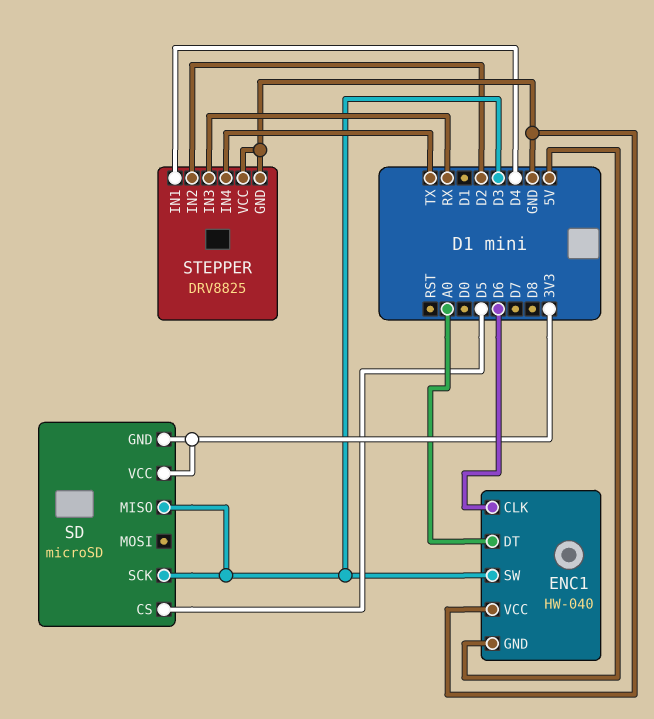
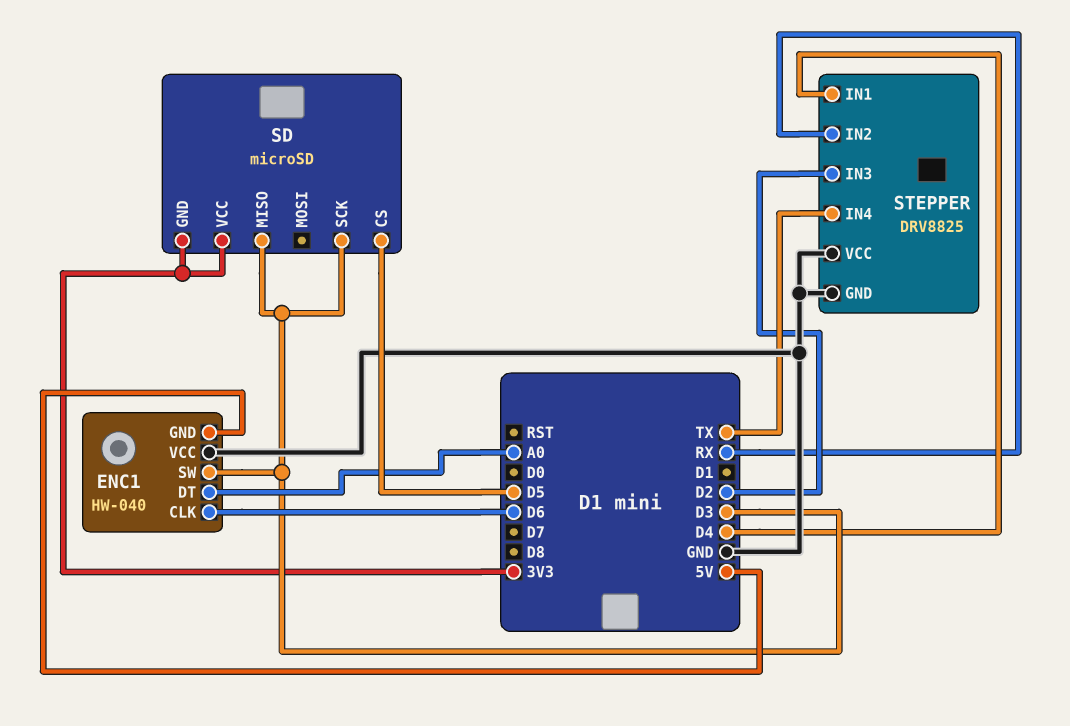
STEPPER pin IN2: D2 -> RX
STEPPER pin IN3: RX -> D2

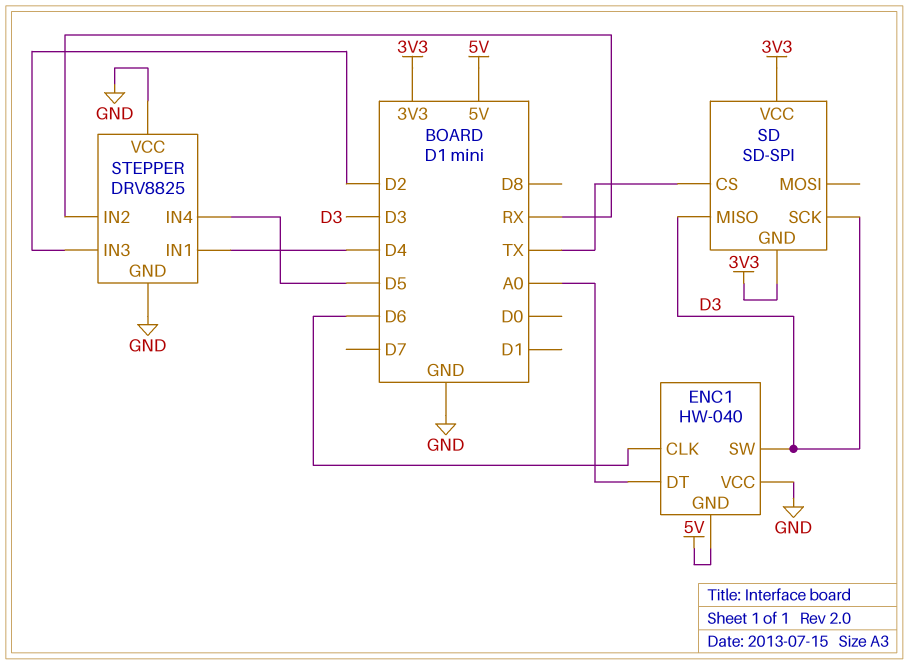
SD: microSD -> SD-SPI
SD pin CS: D5 -> TX
STEPPER pin IN4: TX -> D5

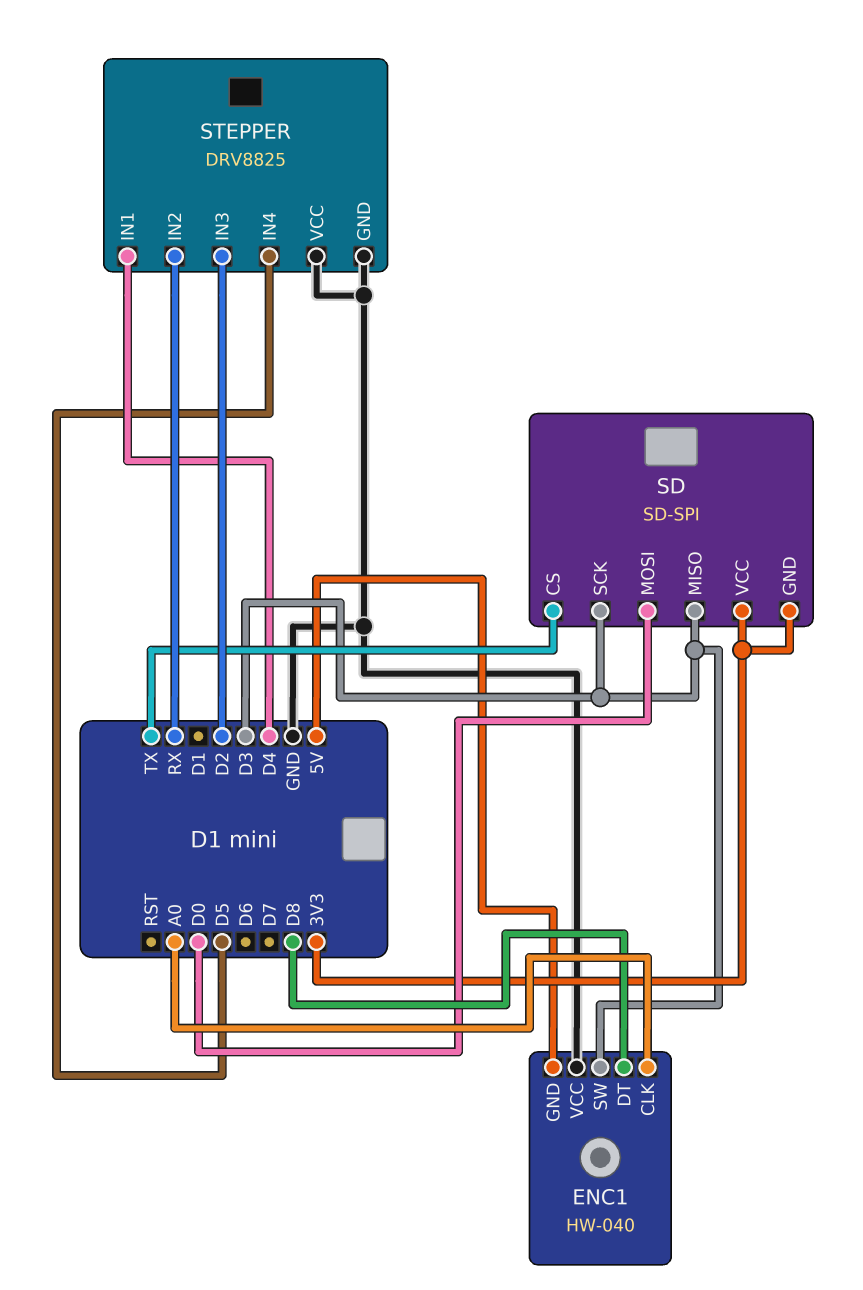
ENC1 pin CLK: D6 -> A0
ENC1 pin DT: A0 -> D8
SD pin MOSI: none -> D0

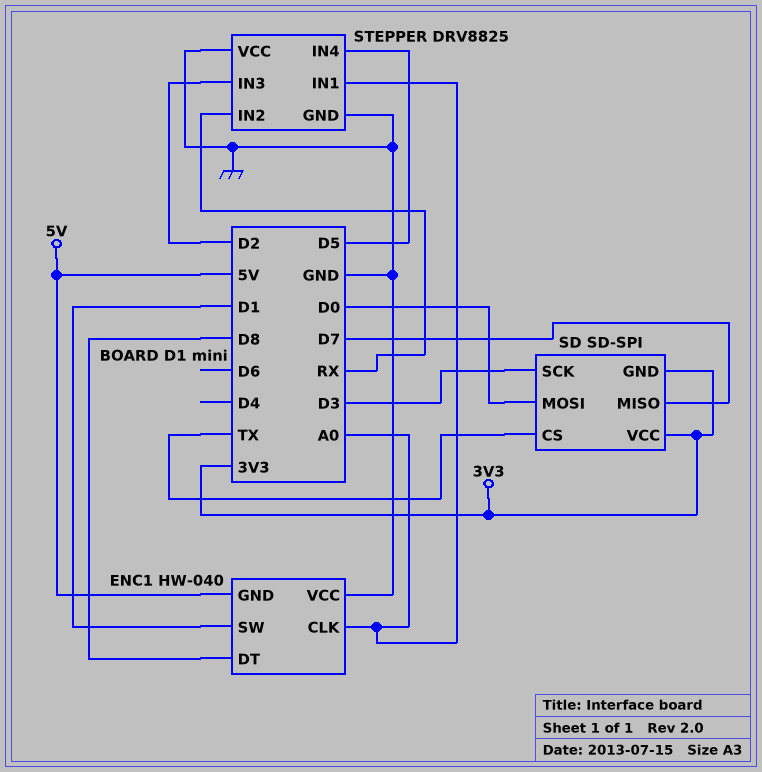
ENC1 pin SW: D3 -> D1
SD pin MISO: D3 -> D7
STEPPER pin IN1: D4 -> A0

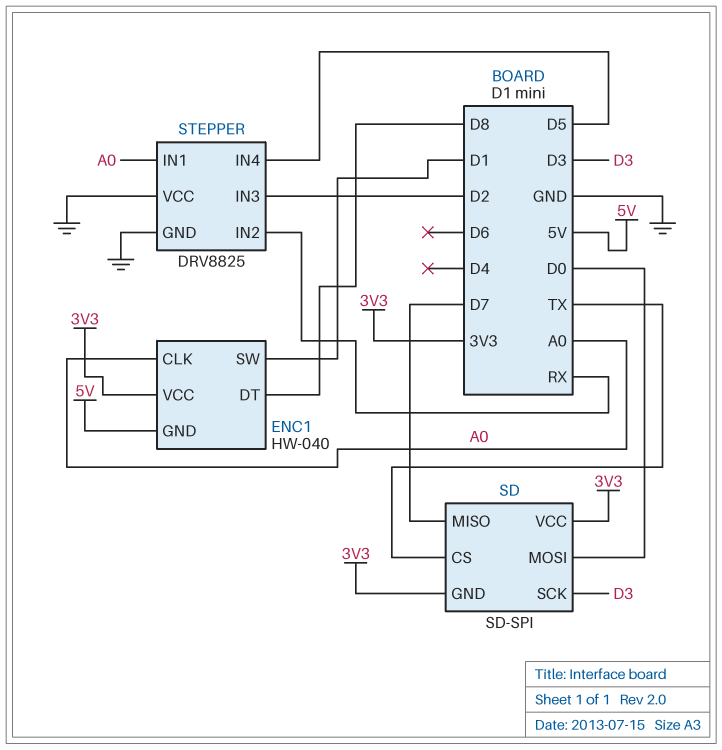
ENC1 pin VCC: GND -> 3V3

